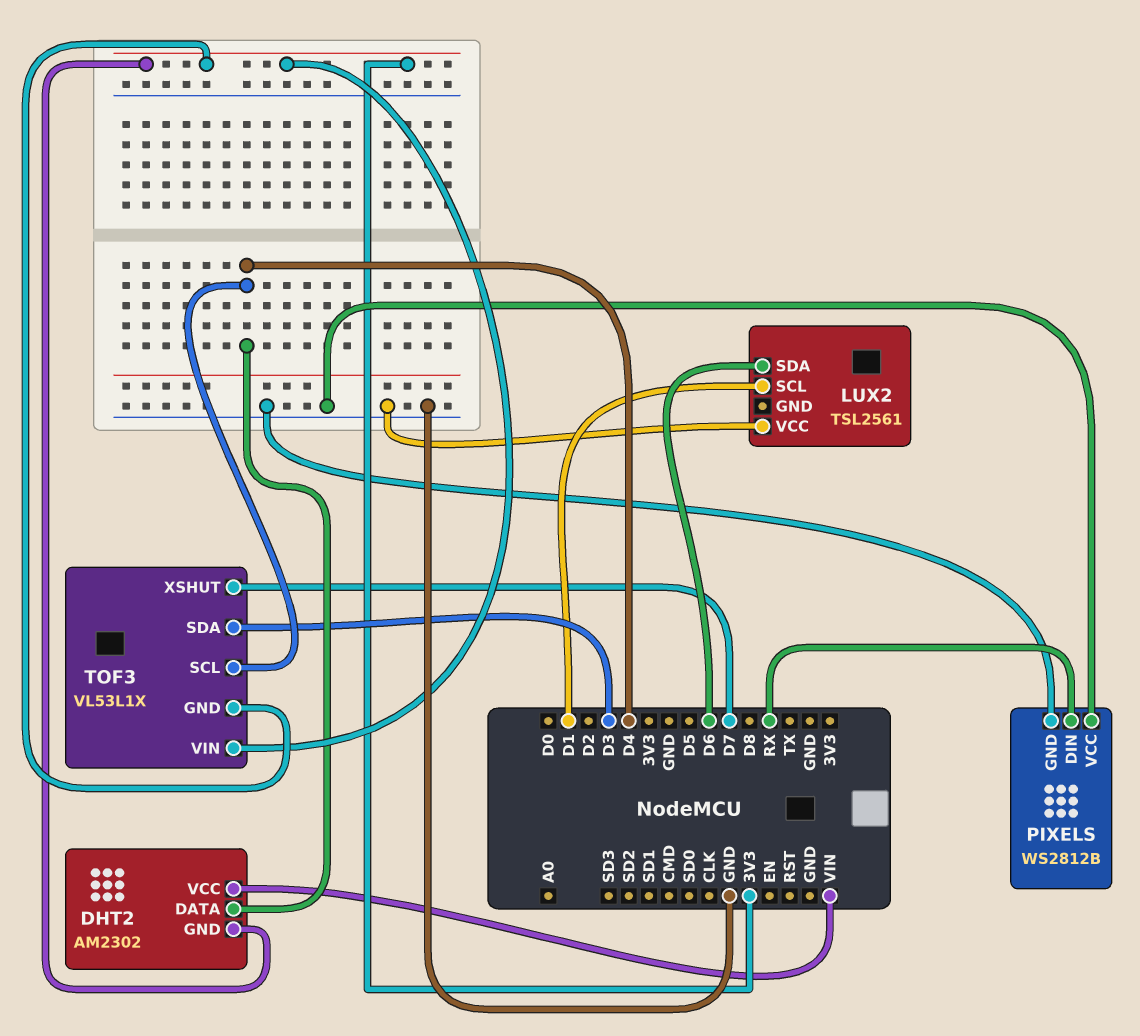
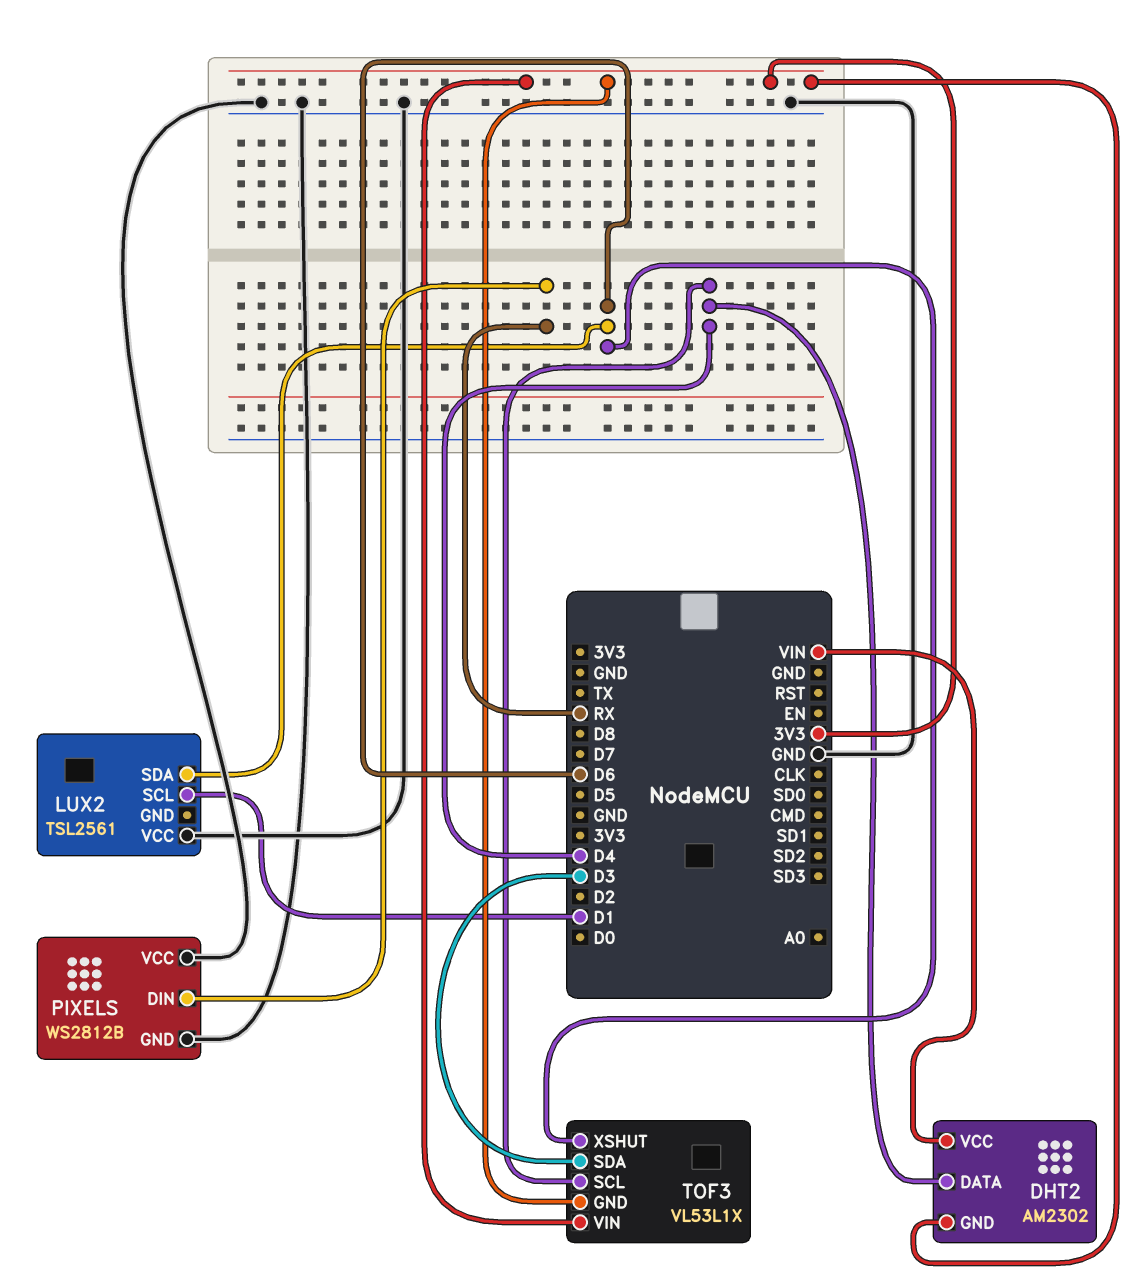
TOF3 pin XSHUT: D7 -> D6

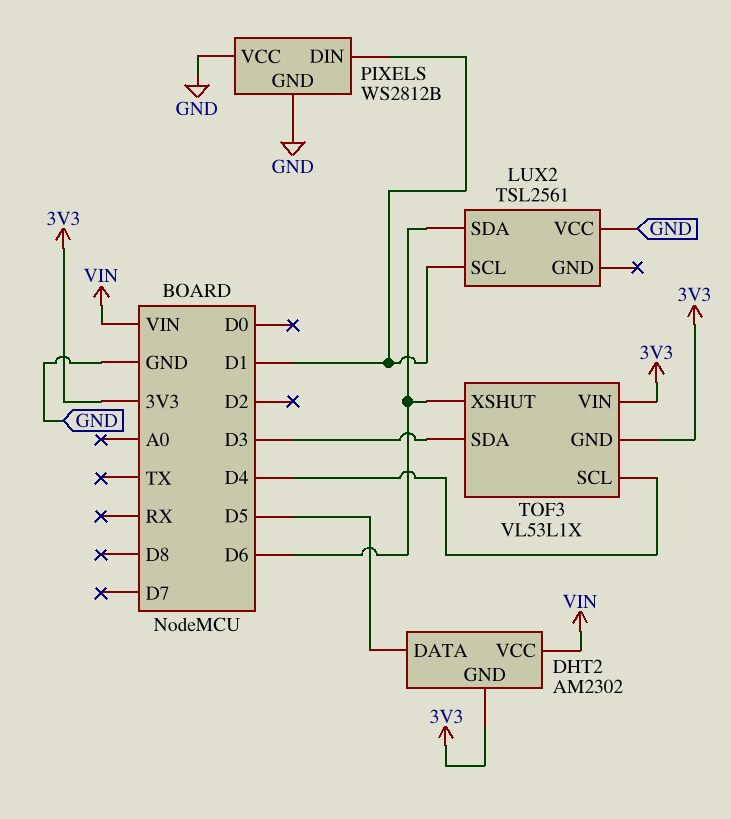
DHT2 pin DATA: D4 -> D5
PIXELS pin DIN: RX -> D1

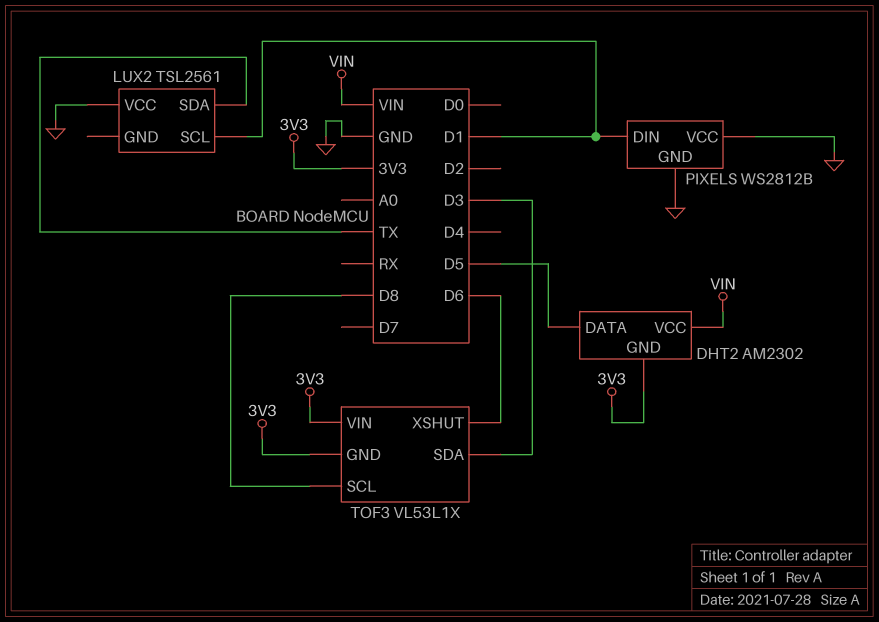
LUX2 pin SDA: D6 -> TX
TOF3 pin SCL: D4 -> D8

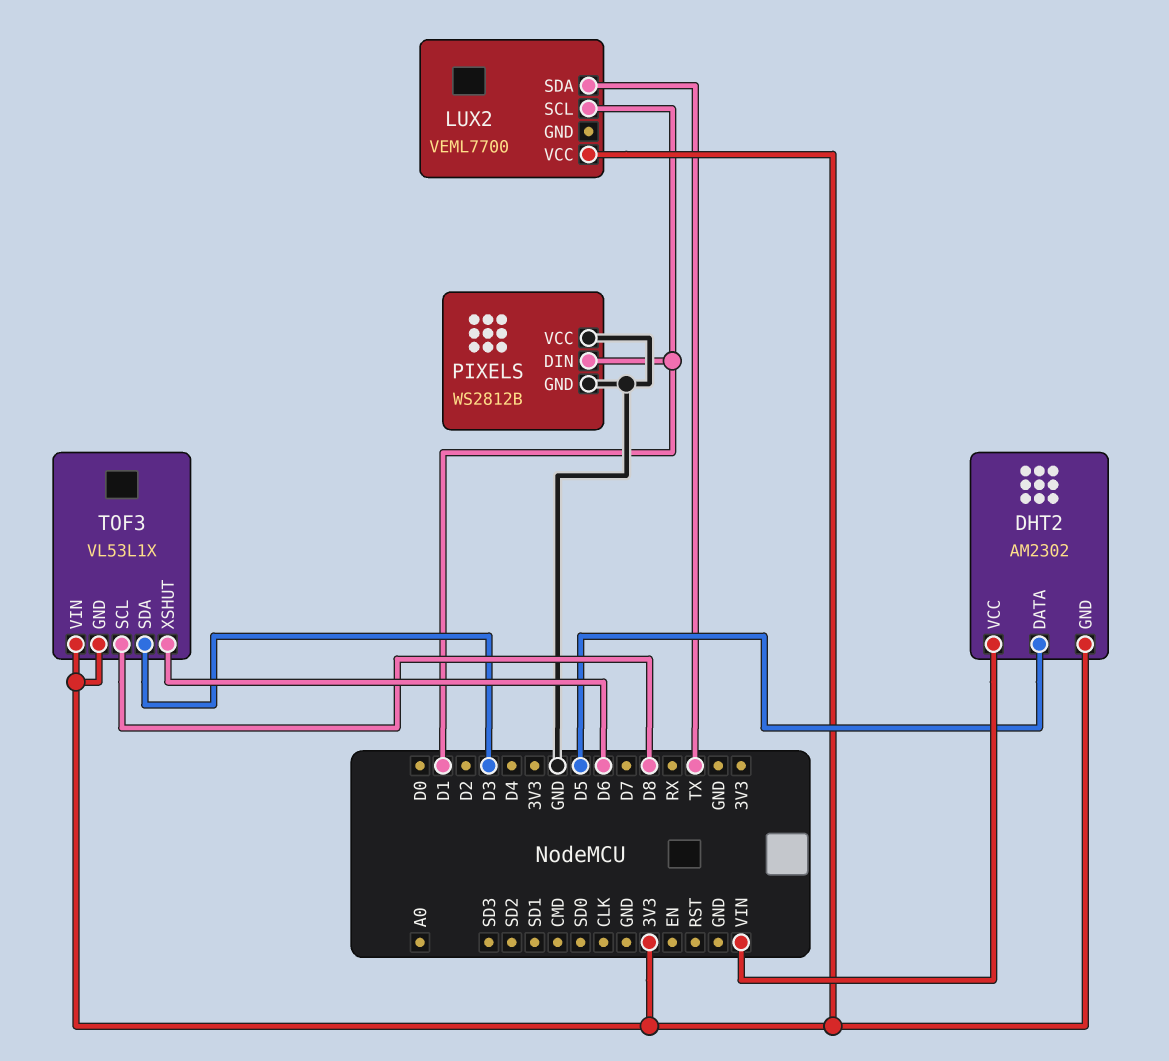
LUX2: TSL2561 -> VEML7700
LUX2 pin VCC: GND -> 3V3

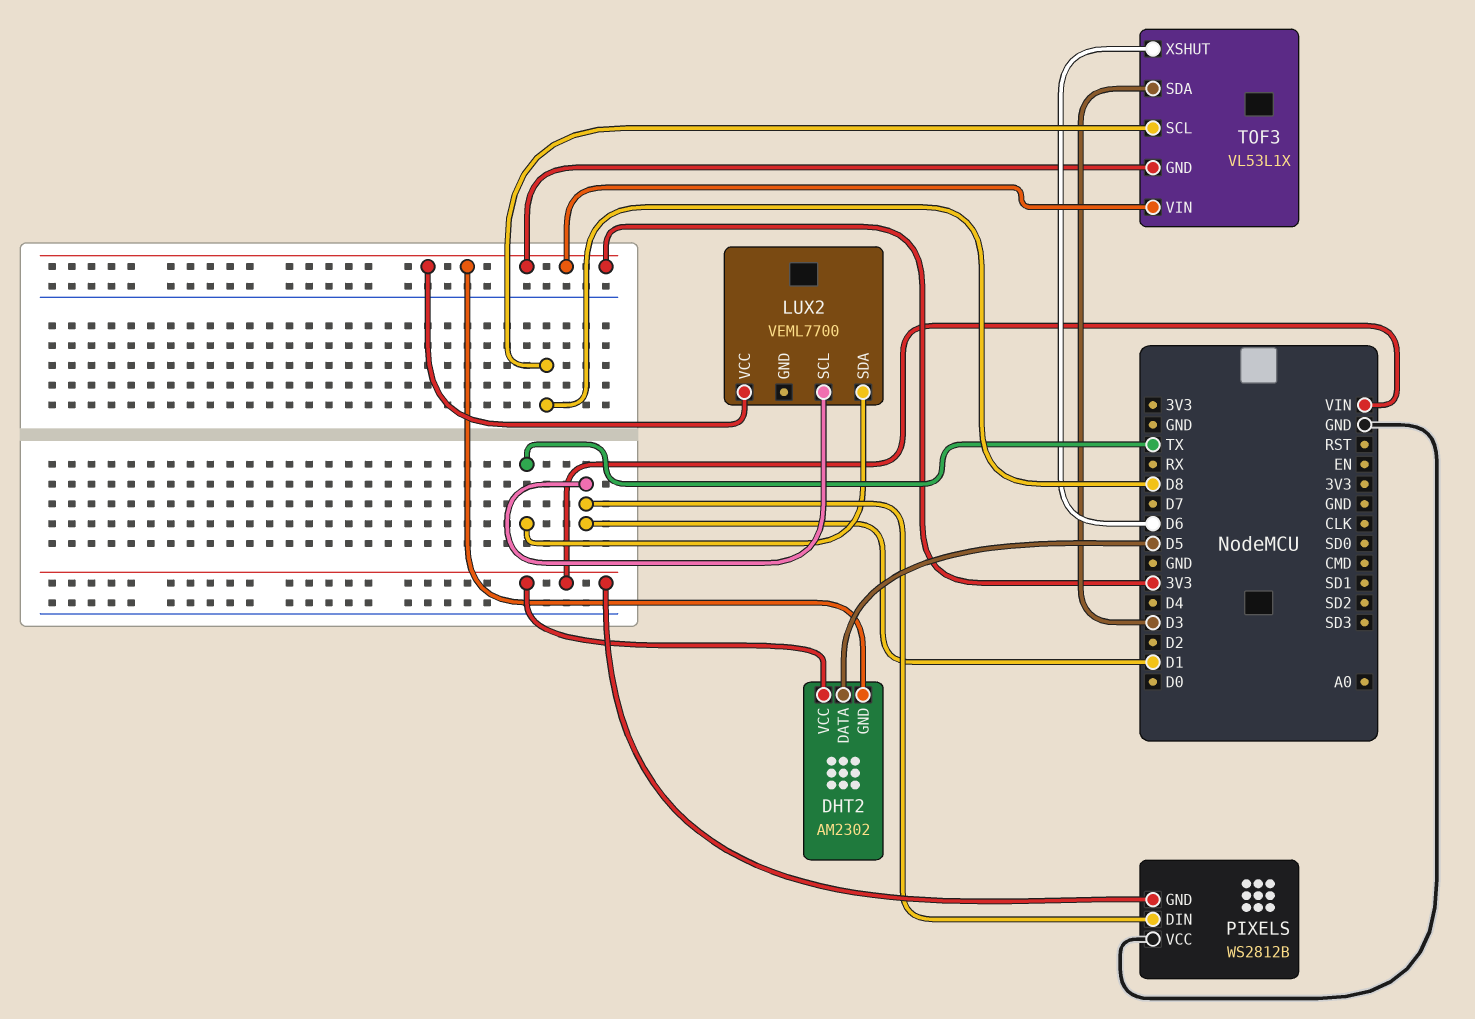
PIXELS pin GND: GND -> VIN

